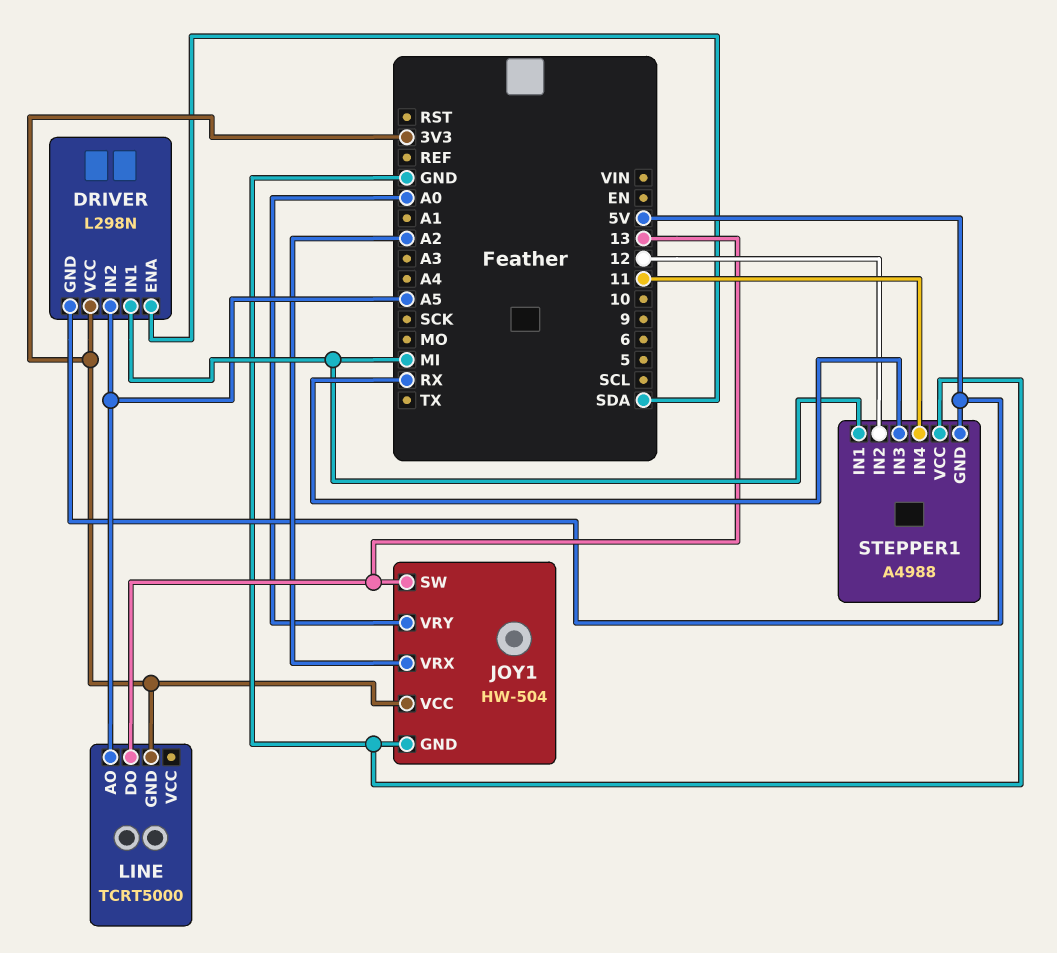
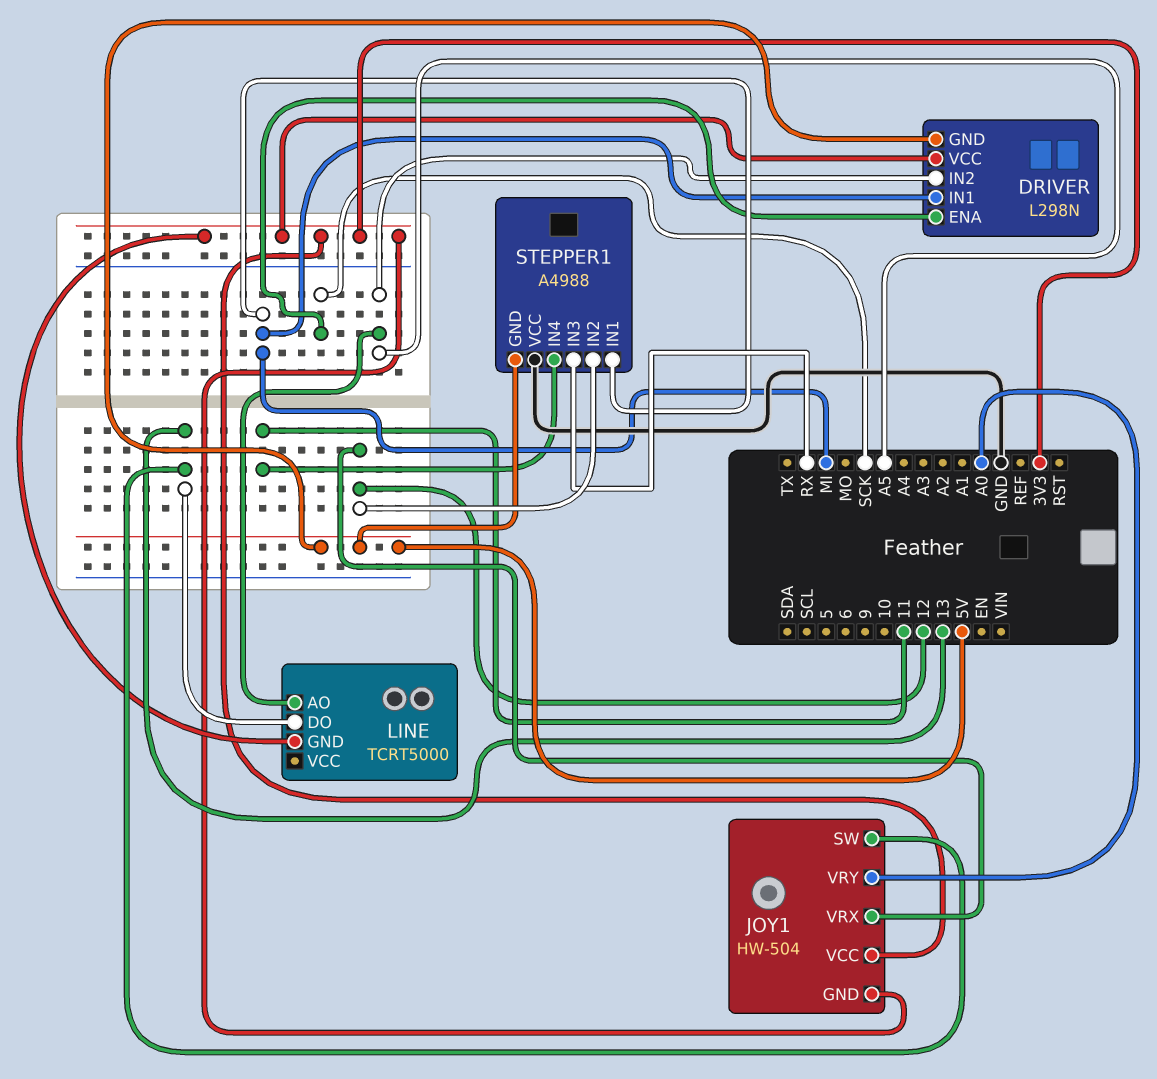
DRIVER pin ENA: SDA -> SCK
JOY1 pin GND: GND -> 3V3
JOY1 pin VRX: A2 -> 12

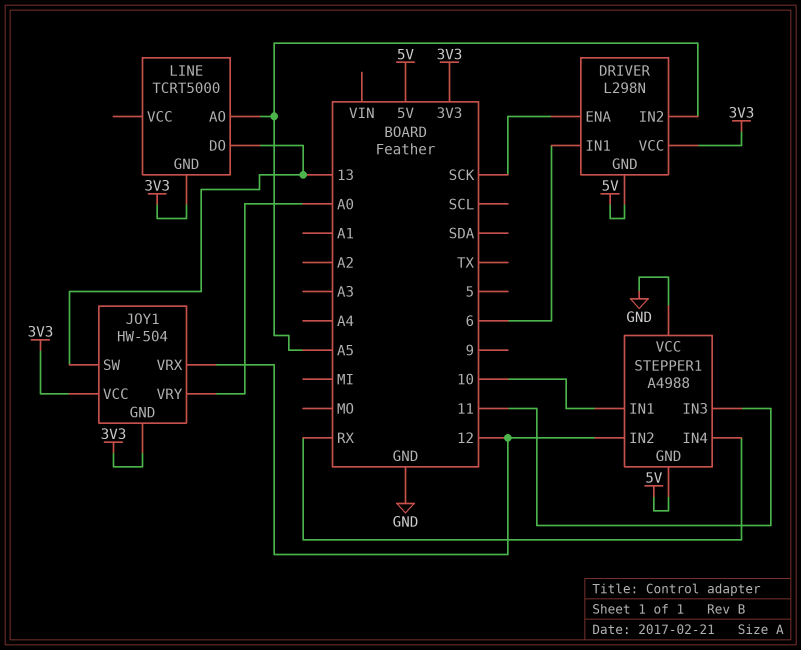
DRIVER pin IN1: MI -> 6
STEPPER1 pin IN1: MI -> 10
STEPPER1 pin IN3: RX -> 11
STEPPER1 pin IN4: 11 -> RX

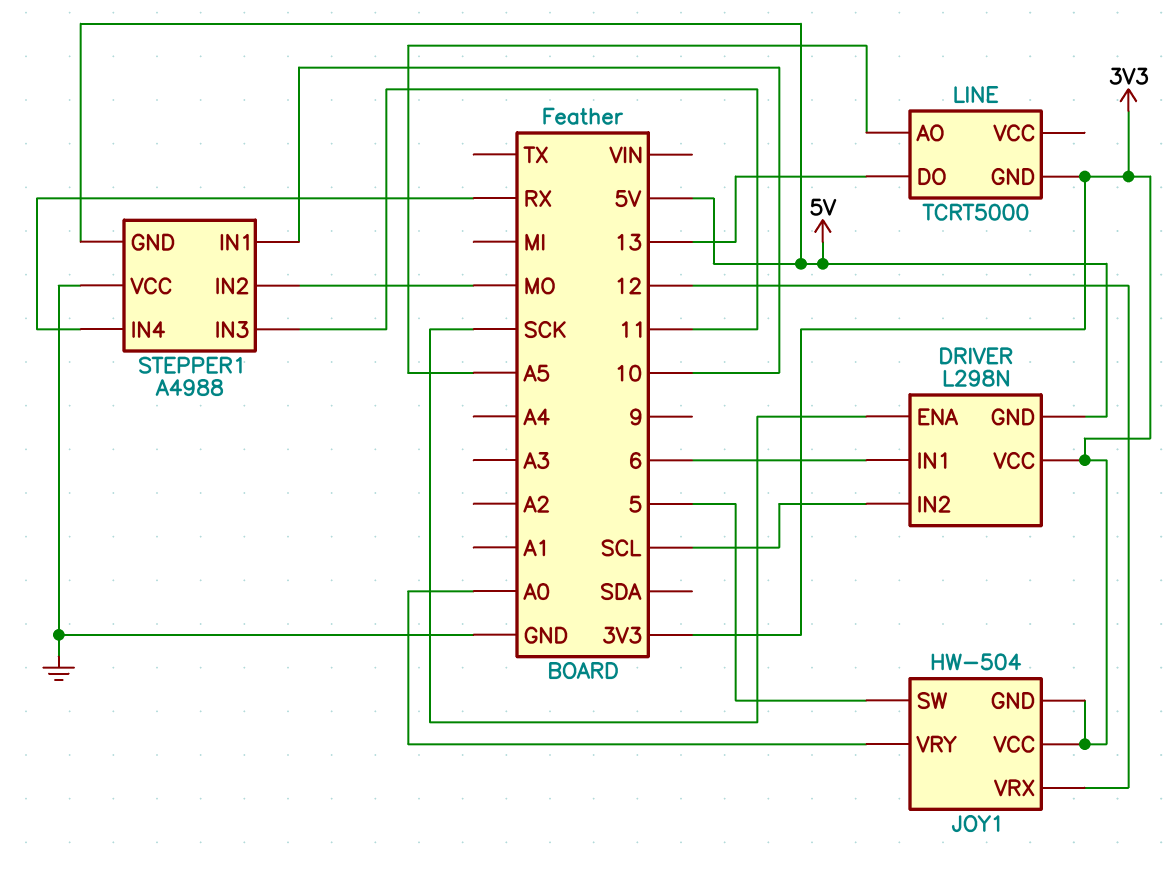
DRIVER pin IN2: A5 -> SCL
JOY1 pin SW: 13 -> 5
STEPPER1 pin IN2: 12 -> MO

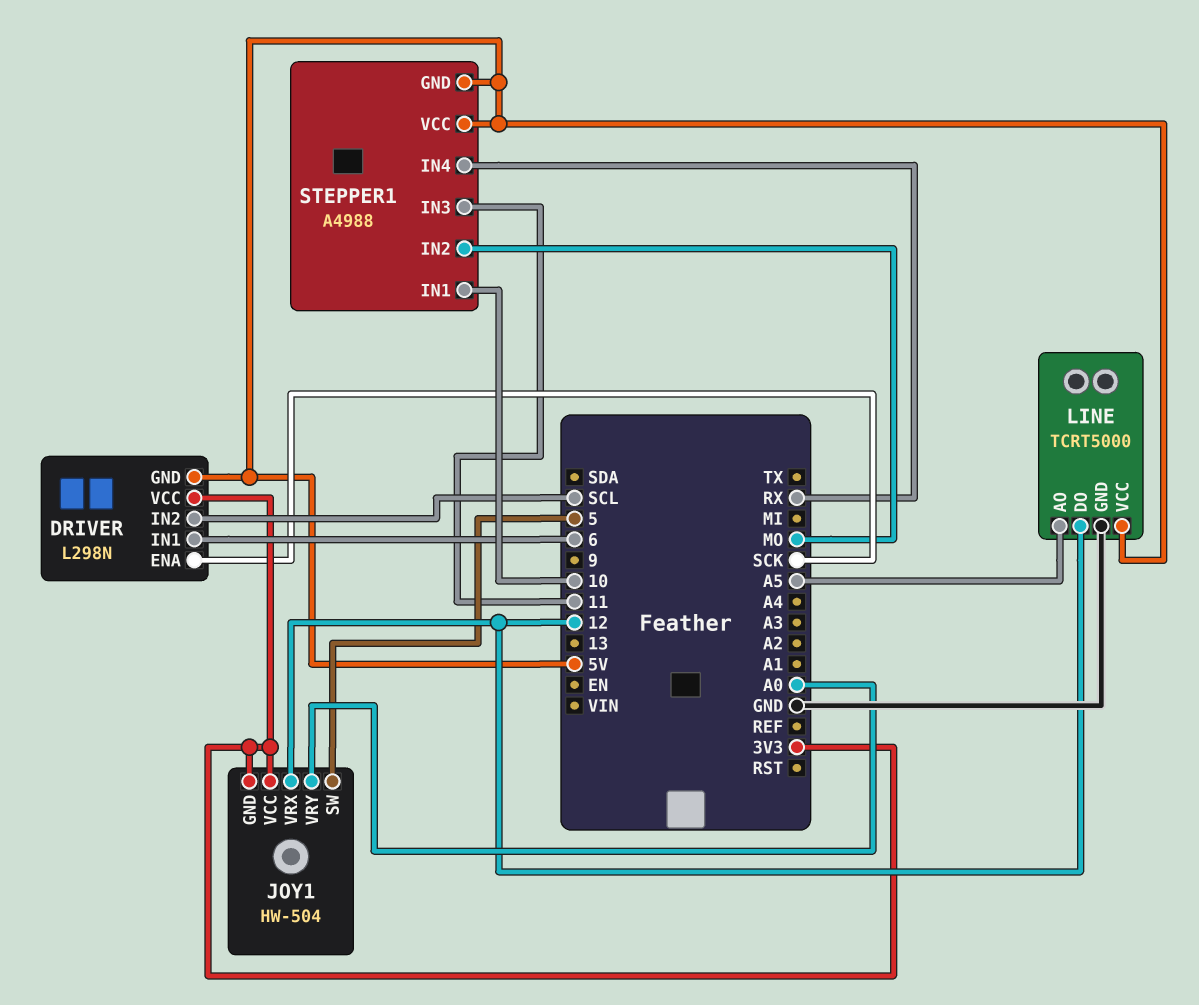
LINE pin DO: 13 -> 12
LINE pin GND: 3V3 -> GND
LINE pin VCC: none -> 5V
STEPPER1 pin VCC: GND -> 5V

